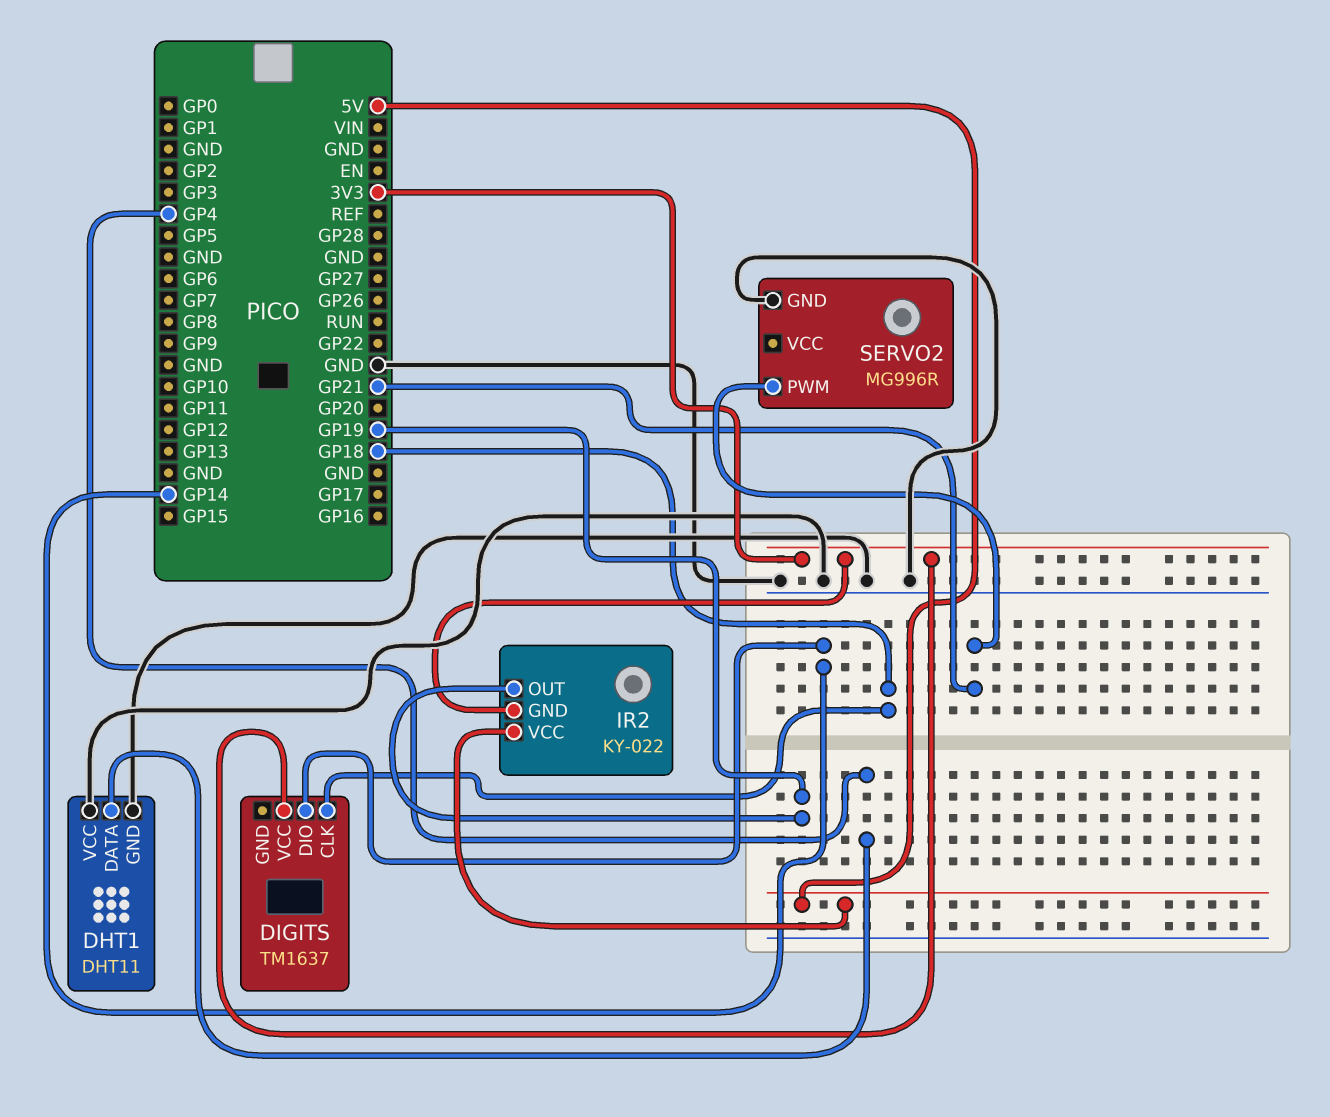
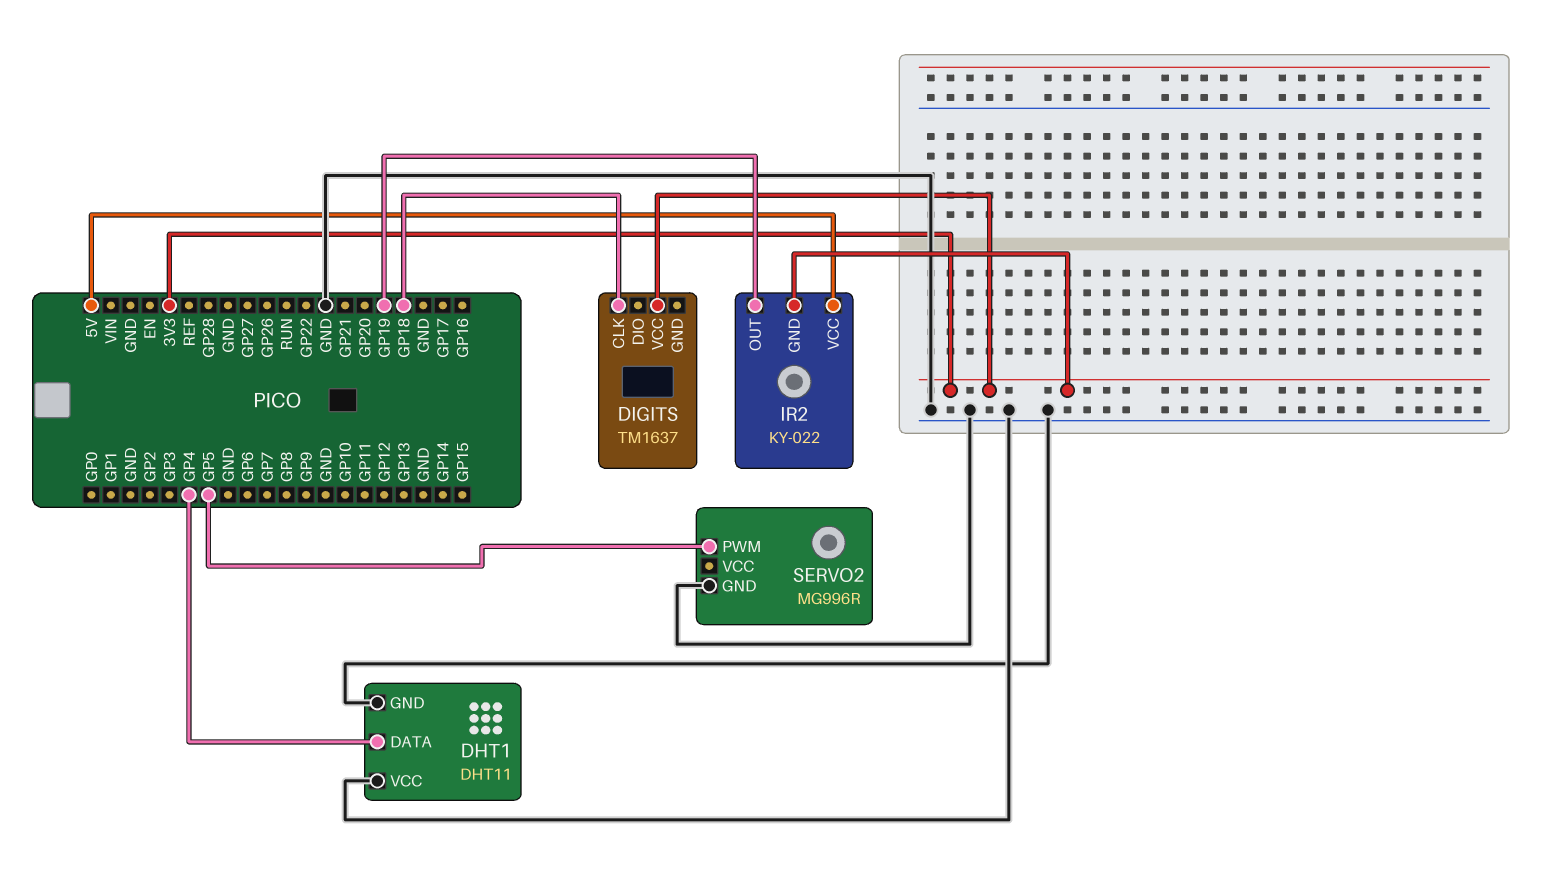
DIGITS pin DIO: GP14 -> none
SERVO2 pin PWM: GP21 -> GP5

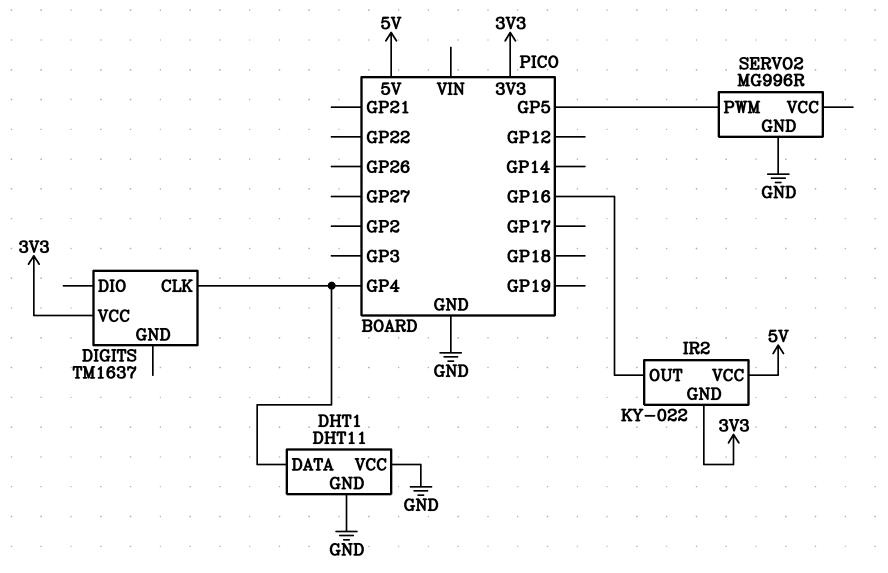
DIGITS pin CLK: GP18 -> GP4
IR2 pin OUT: GP19 -> GP16

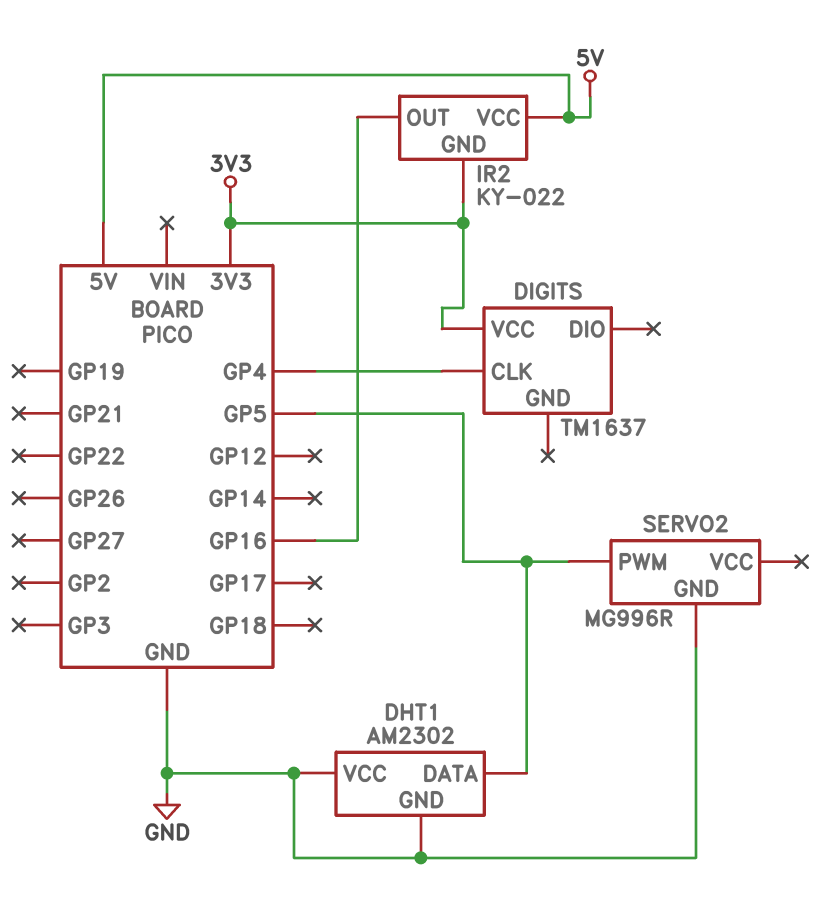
DHT1: DHT11 -> AM2302
DHT1 pin DATA: GP4 -> GP5

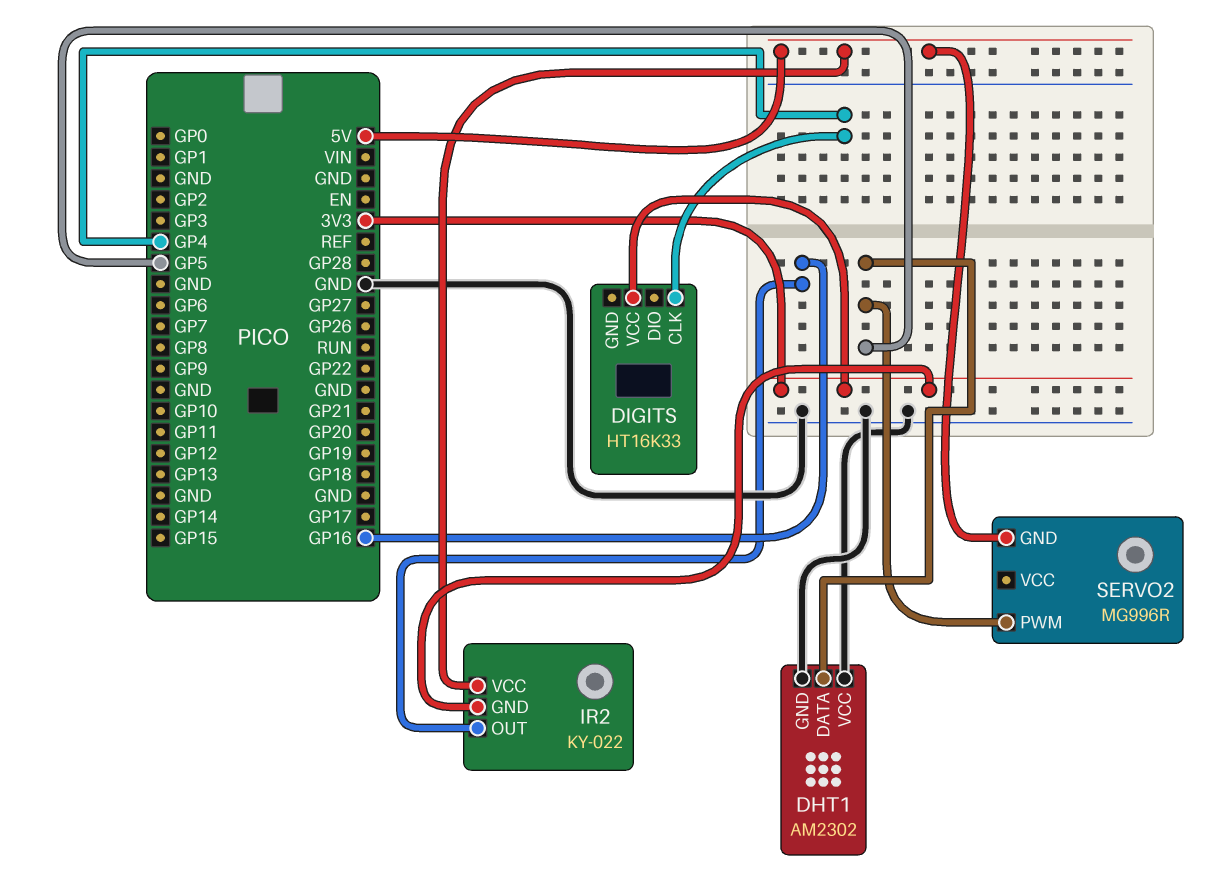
DIGITS: TM1637 -> HT16K33
SERVO2 pin GND: GND -> 5V

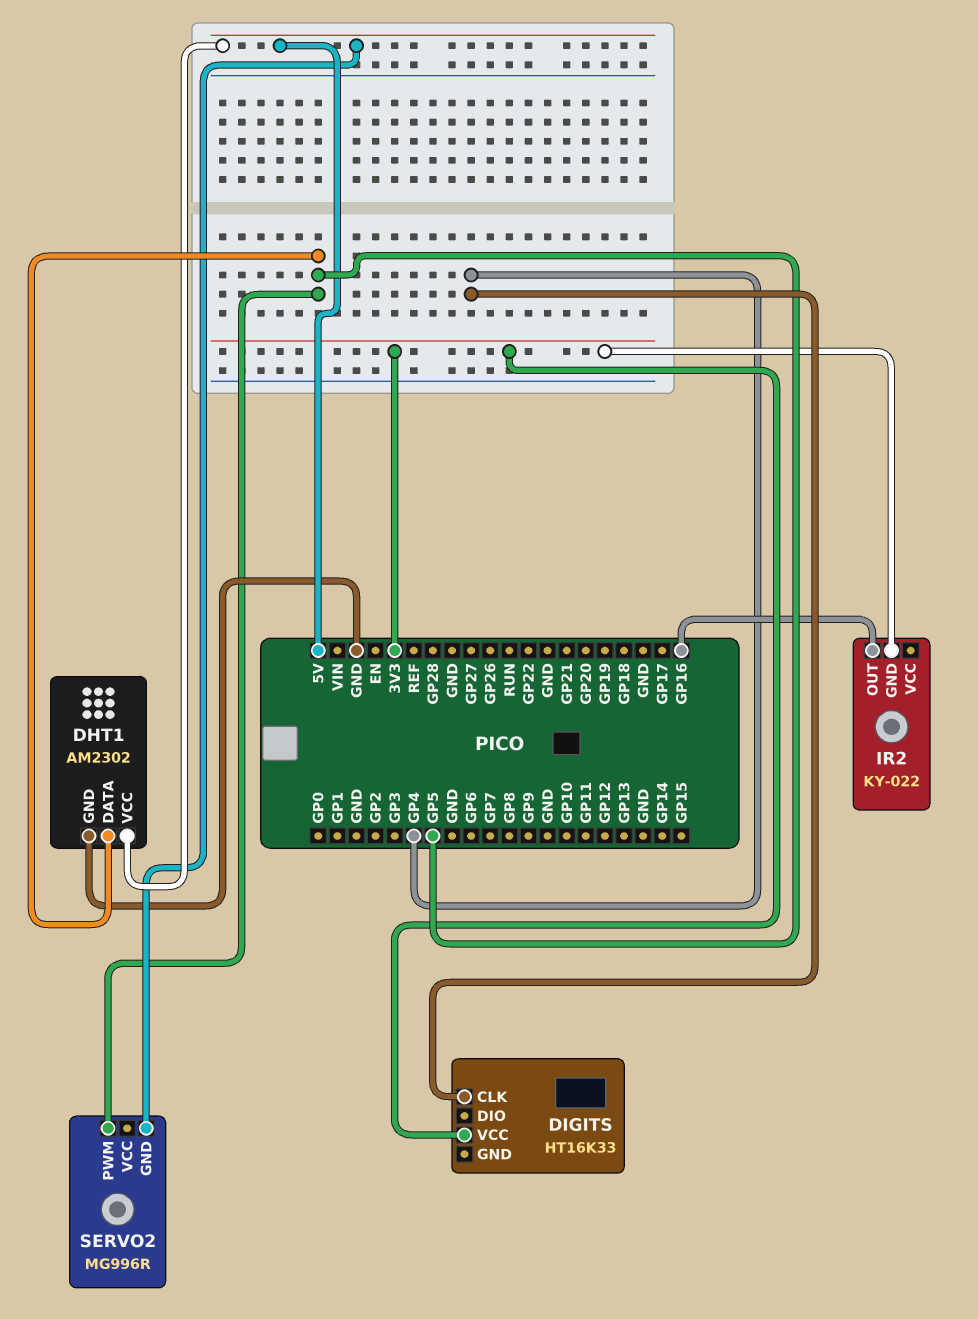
DHT1 pin VCC: GND -> 5V
IR2 pin VCC: 5V -> none

